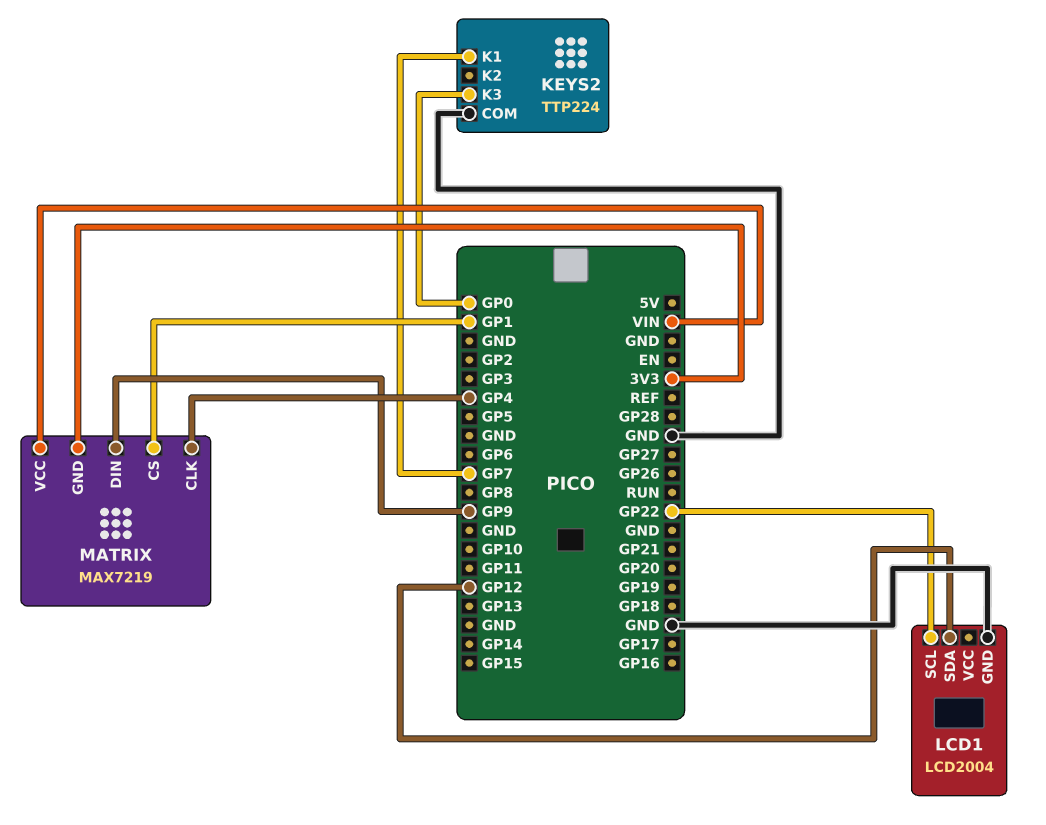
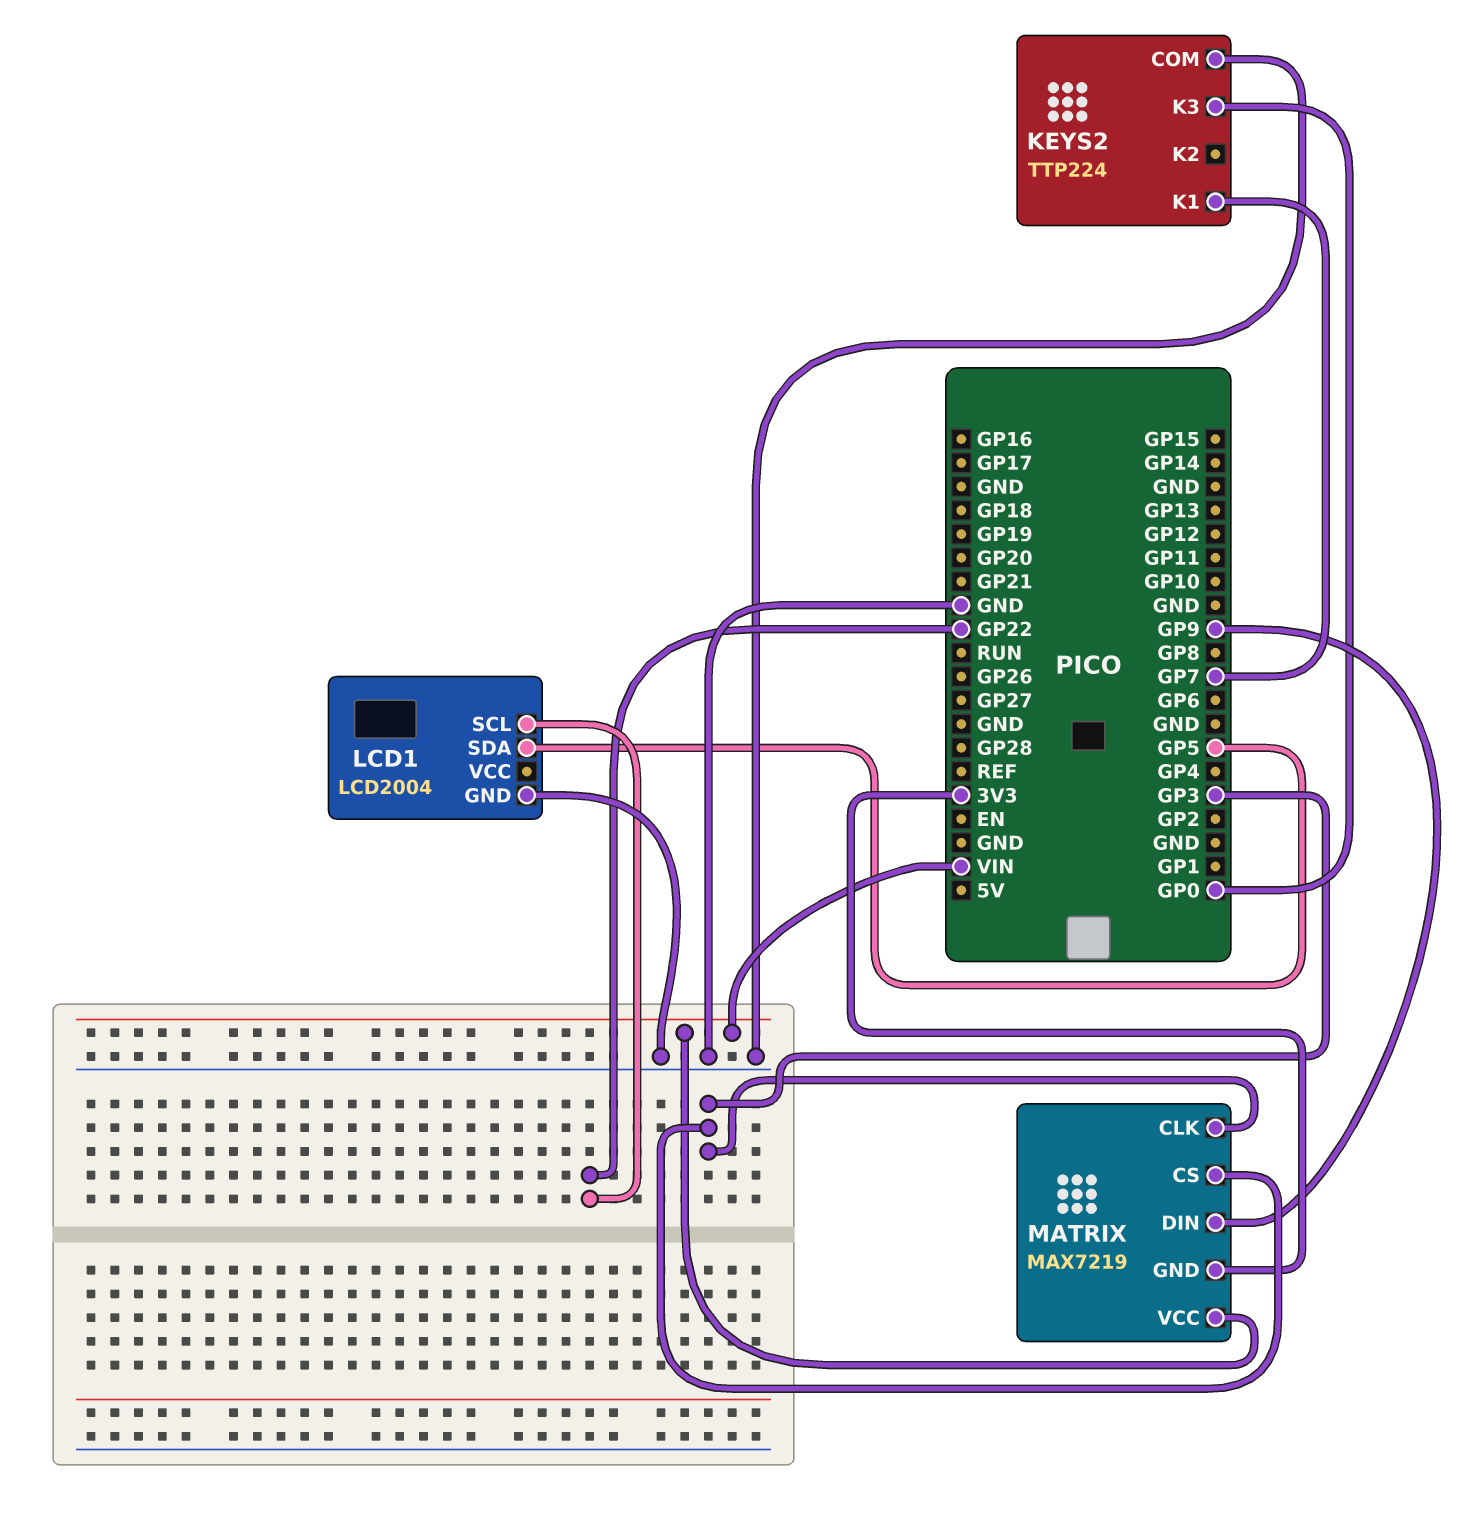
LCD1 pin SDA: GP12 -> GP5
MATRIX pin CLK: GP4 -> GP3
MATRIX pin CS: GP1 -> GP3

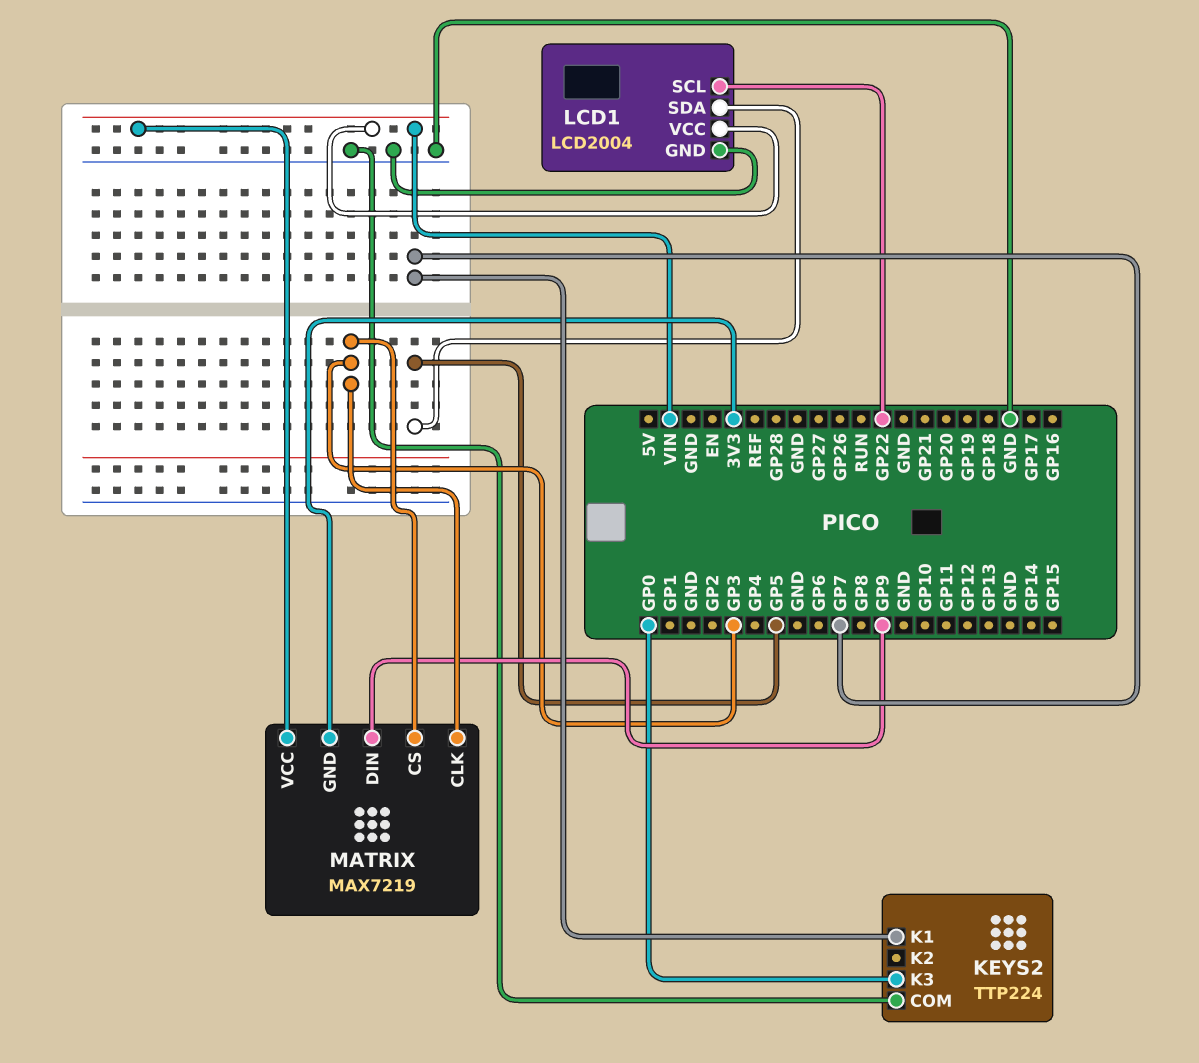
LCD1 pin VCC: none -> VIN

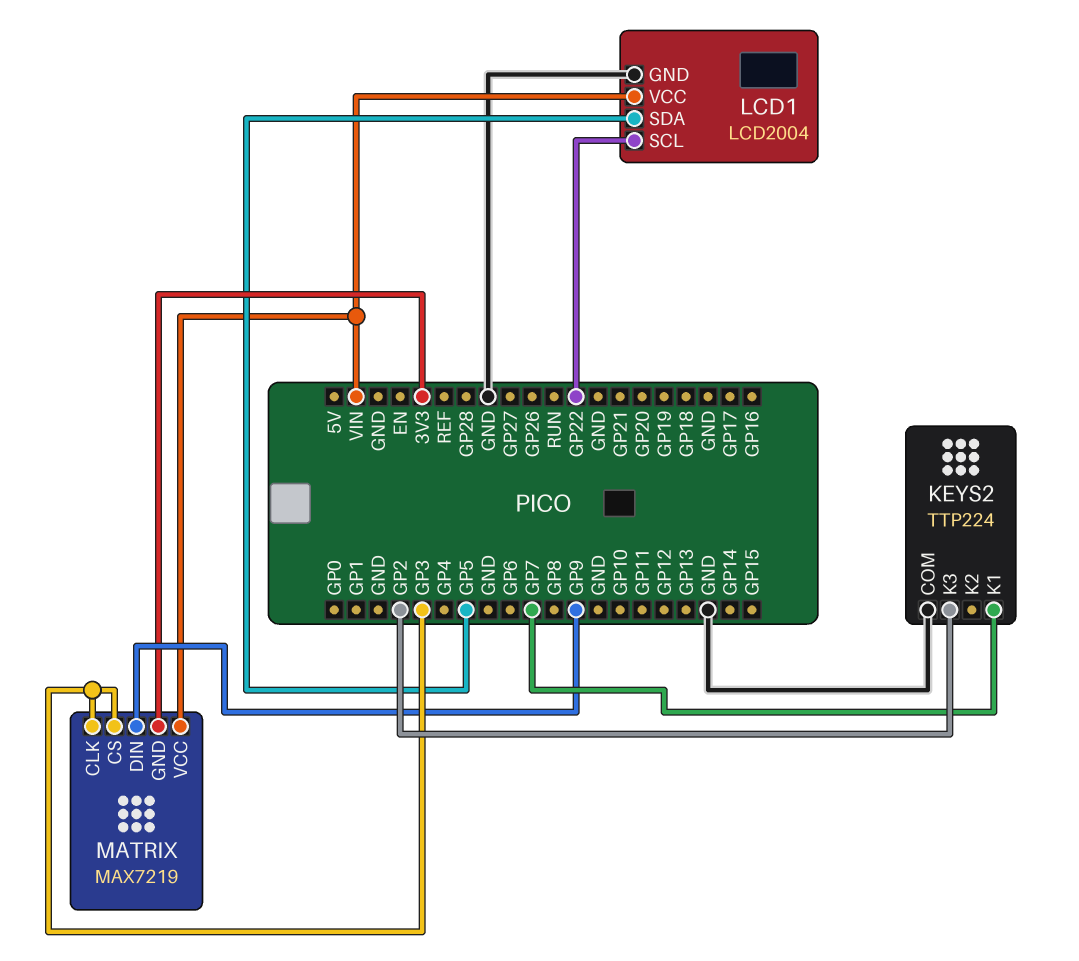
KEYS2 pin K3: GP0 -> GP2

